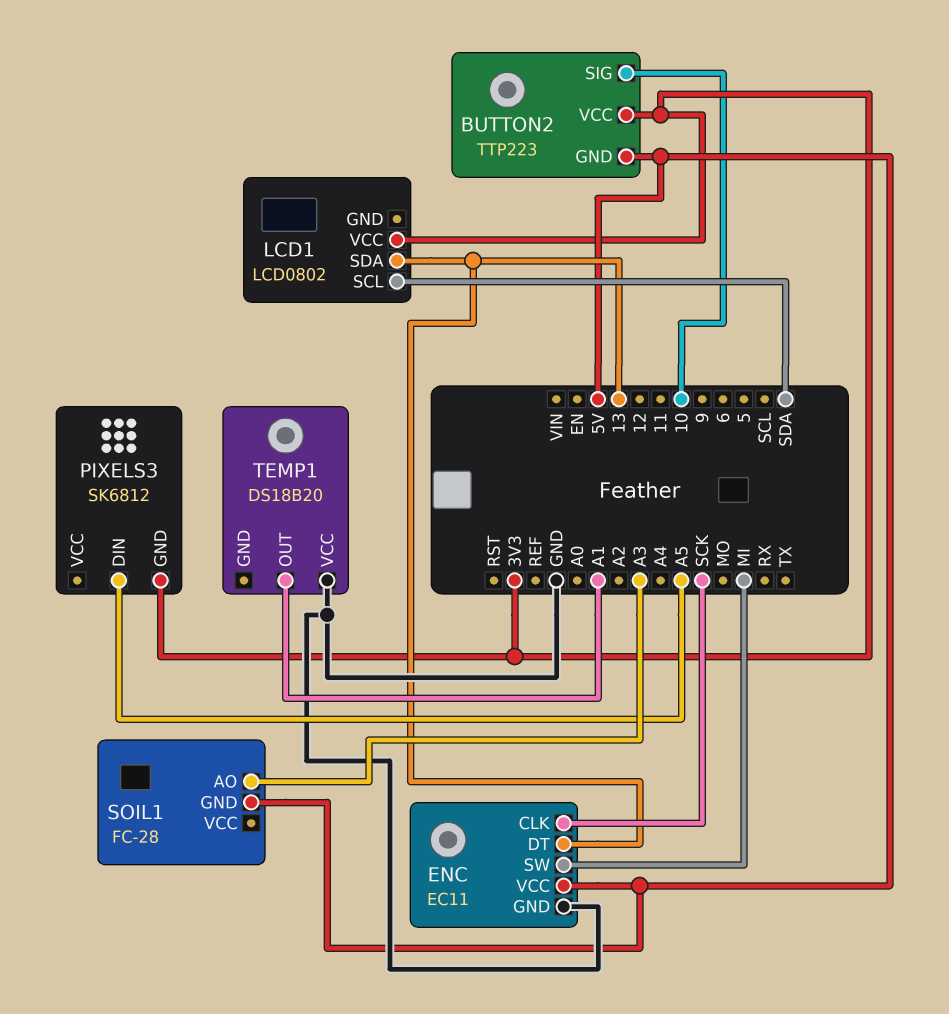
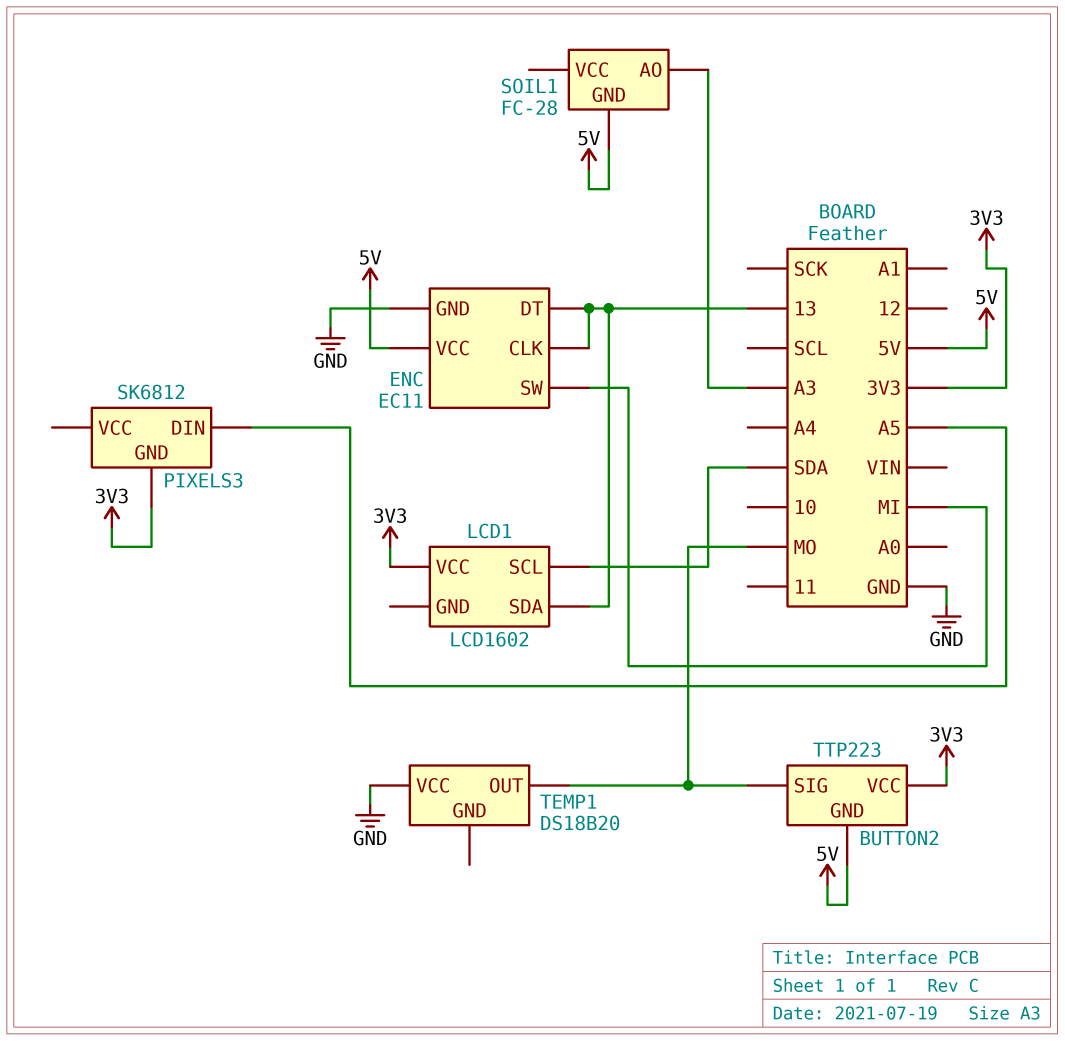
BUTTON2 pin SIG: 10 -> MO
ENC pin CLK: SCK -> 13
LCD1: LCD0802 -> LCD1602
TEMP1 pin OUT: A1 -> MO

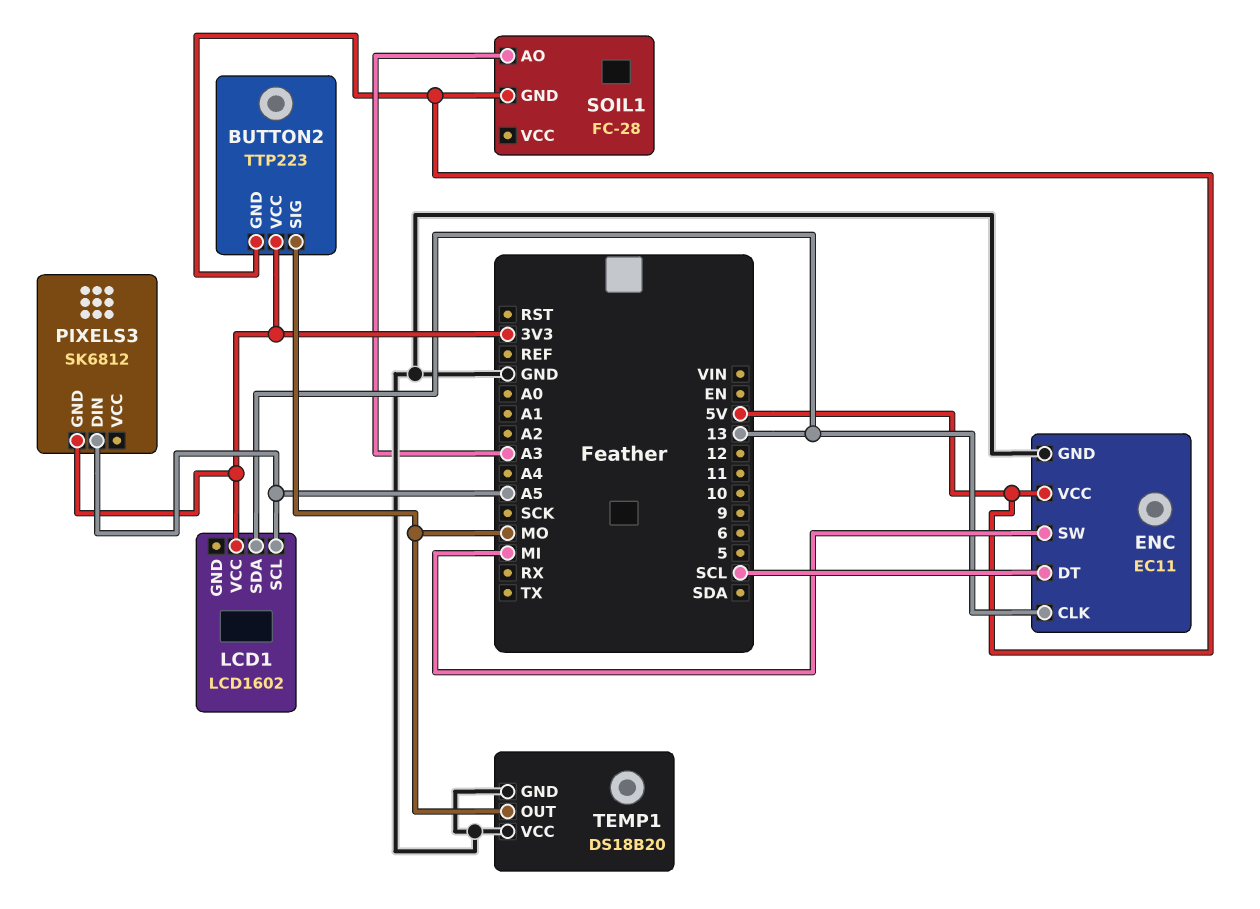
ENC pin DT: 13 -> SCL
LCD1 pin SCL: SDA -> A5
TEMP1 pin GND: none -> GND

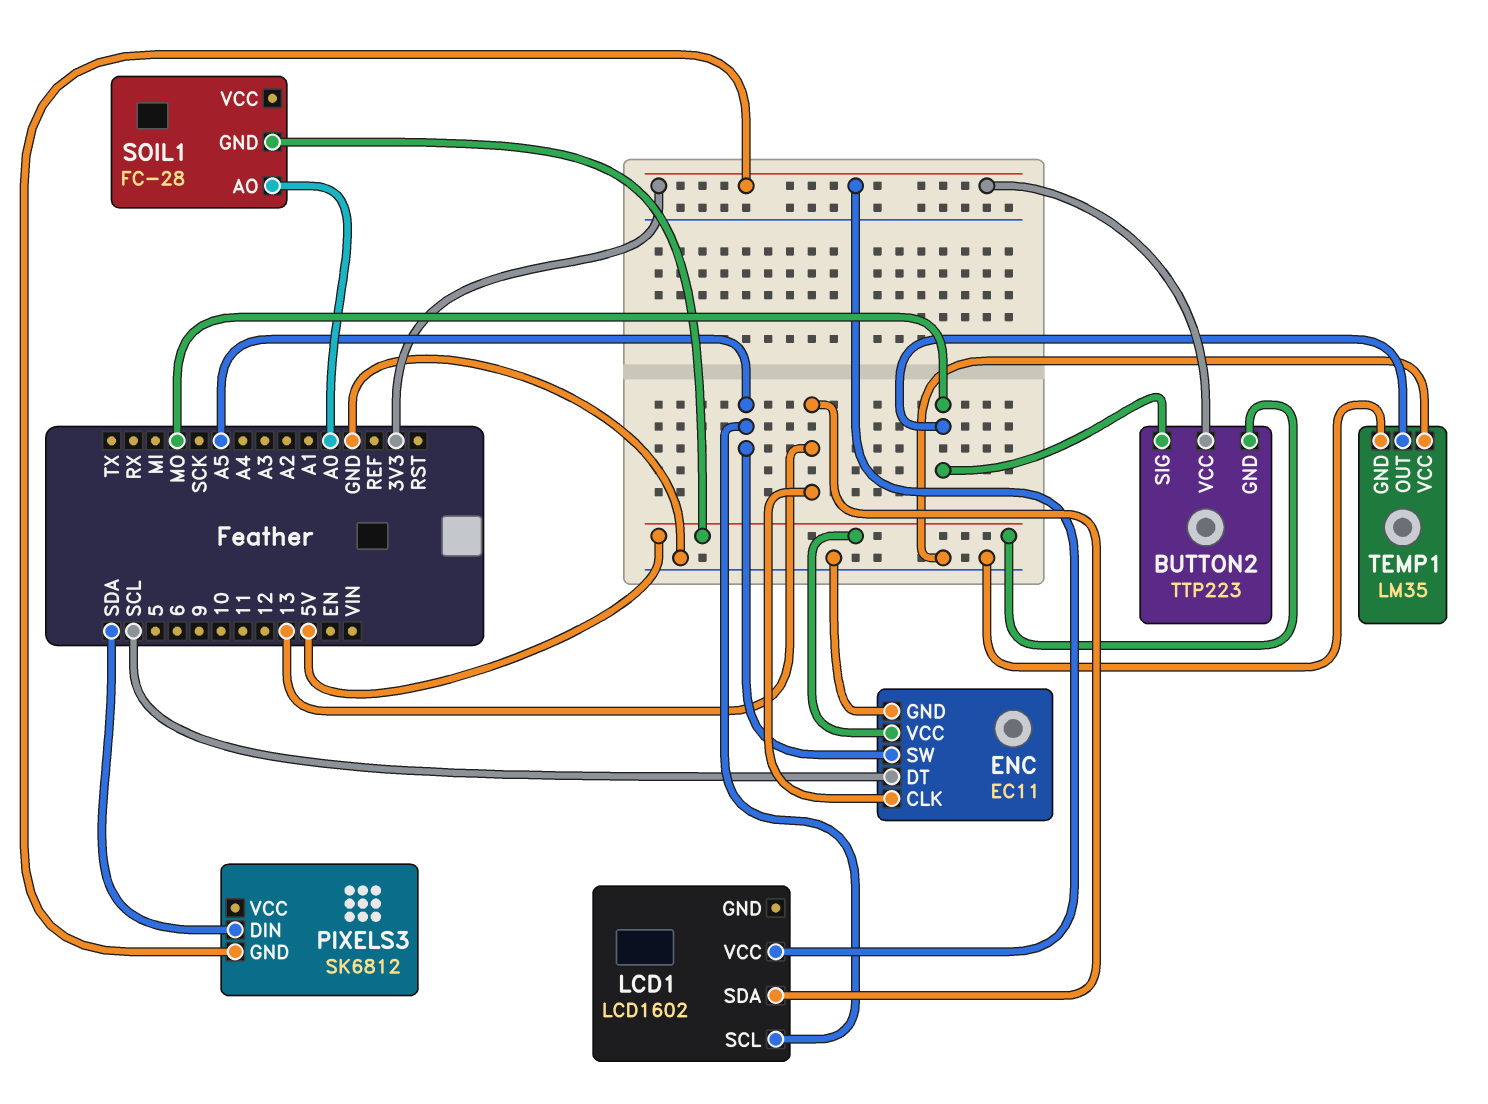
ENC pin SW: MI -> A5
PIXELS3 pin DIN: A5 -> SDA
SOIL1 pin AO: A3 -> A0
TEMP1: DS18B20 -> LM35

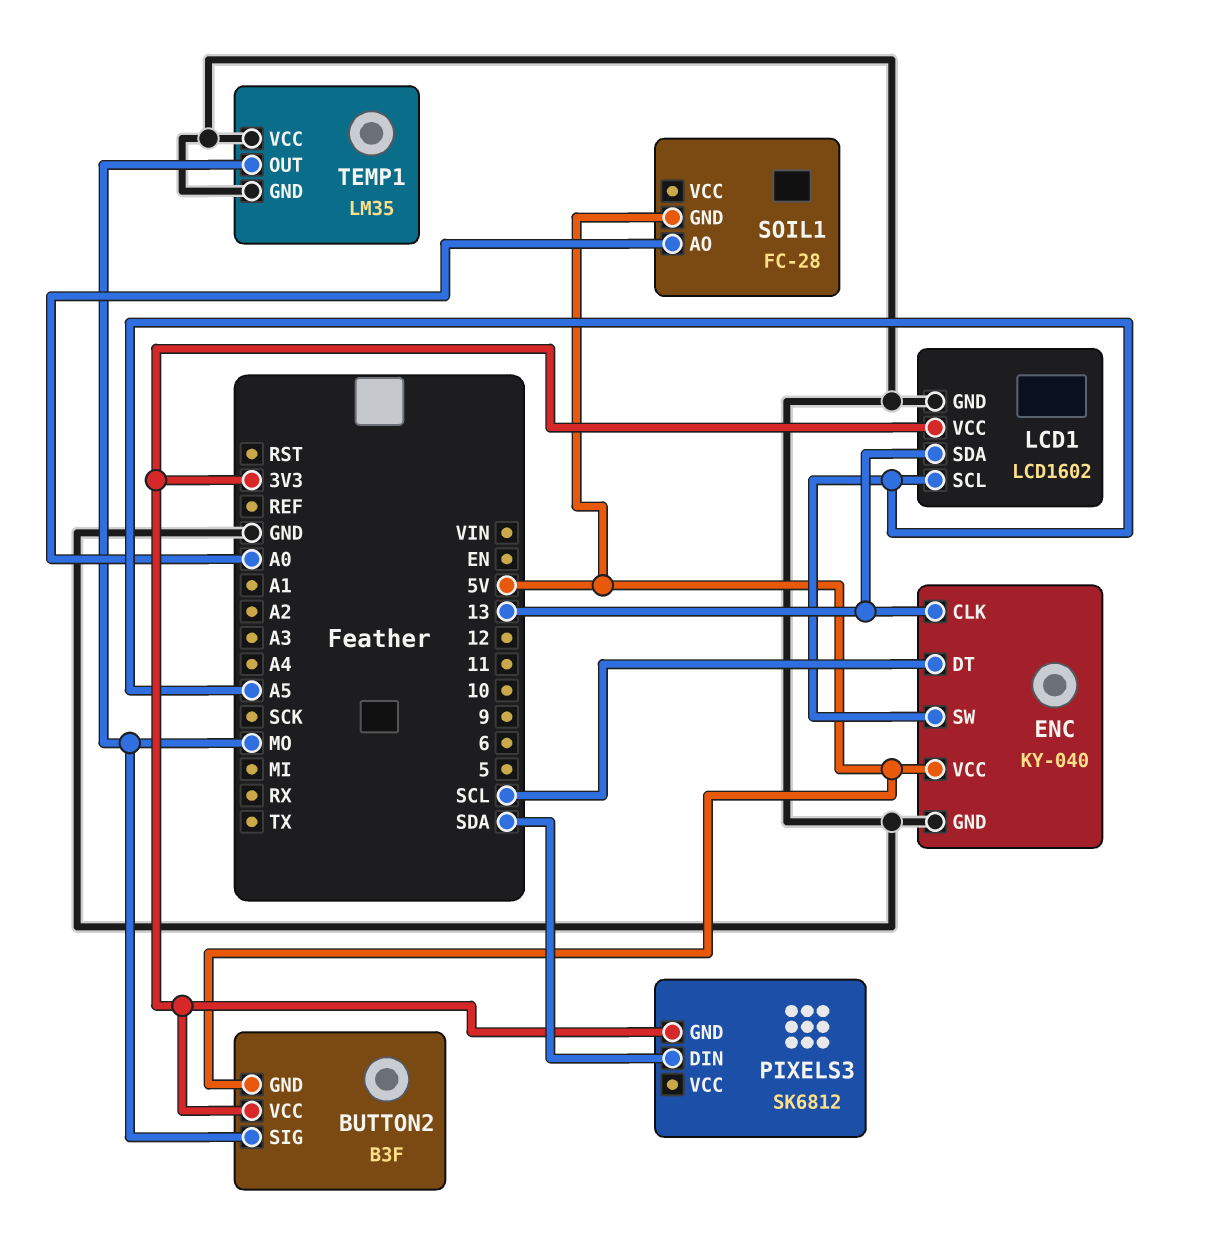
BUTTON2: TTP223 -> B3F
ENC: EC11 -> KY-040
LCD1 pin GND: none -> GND

